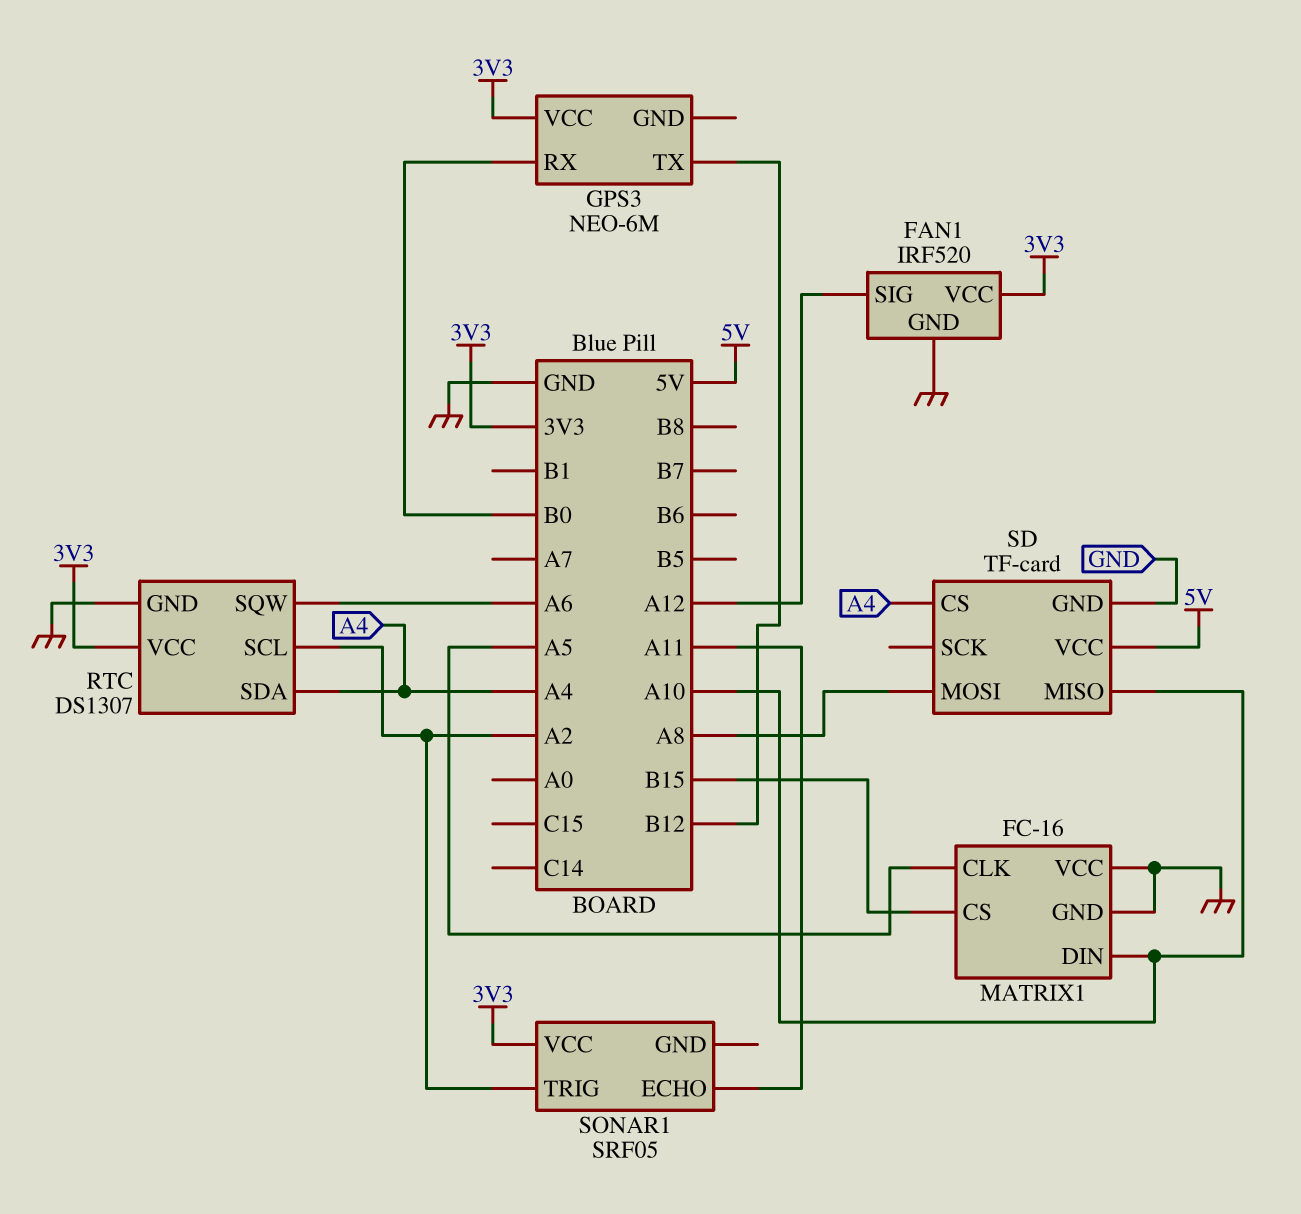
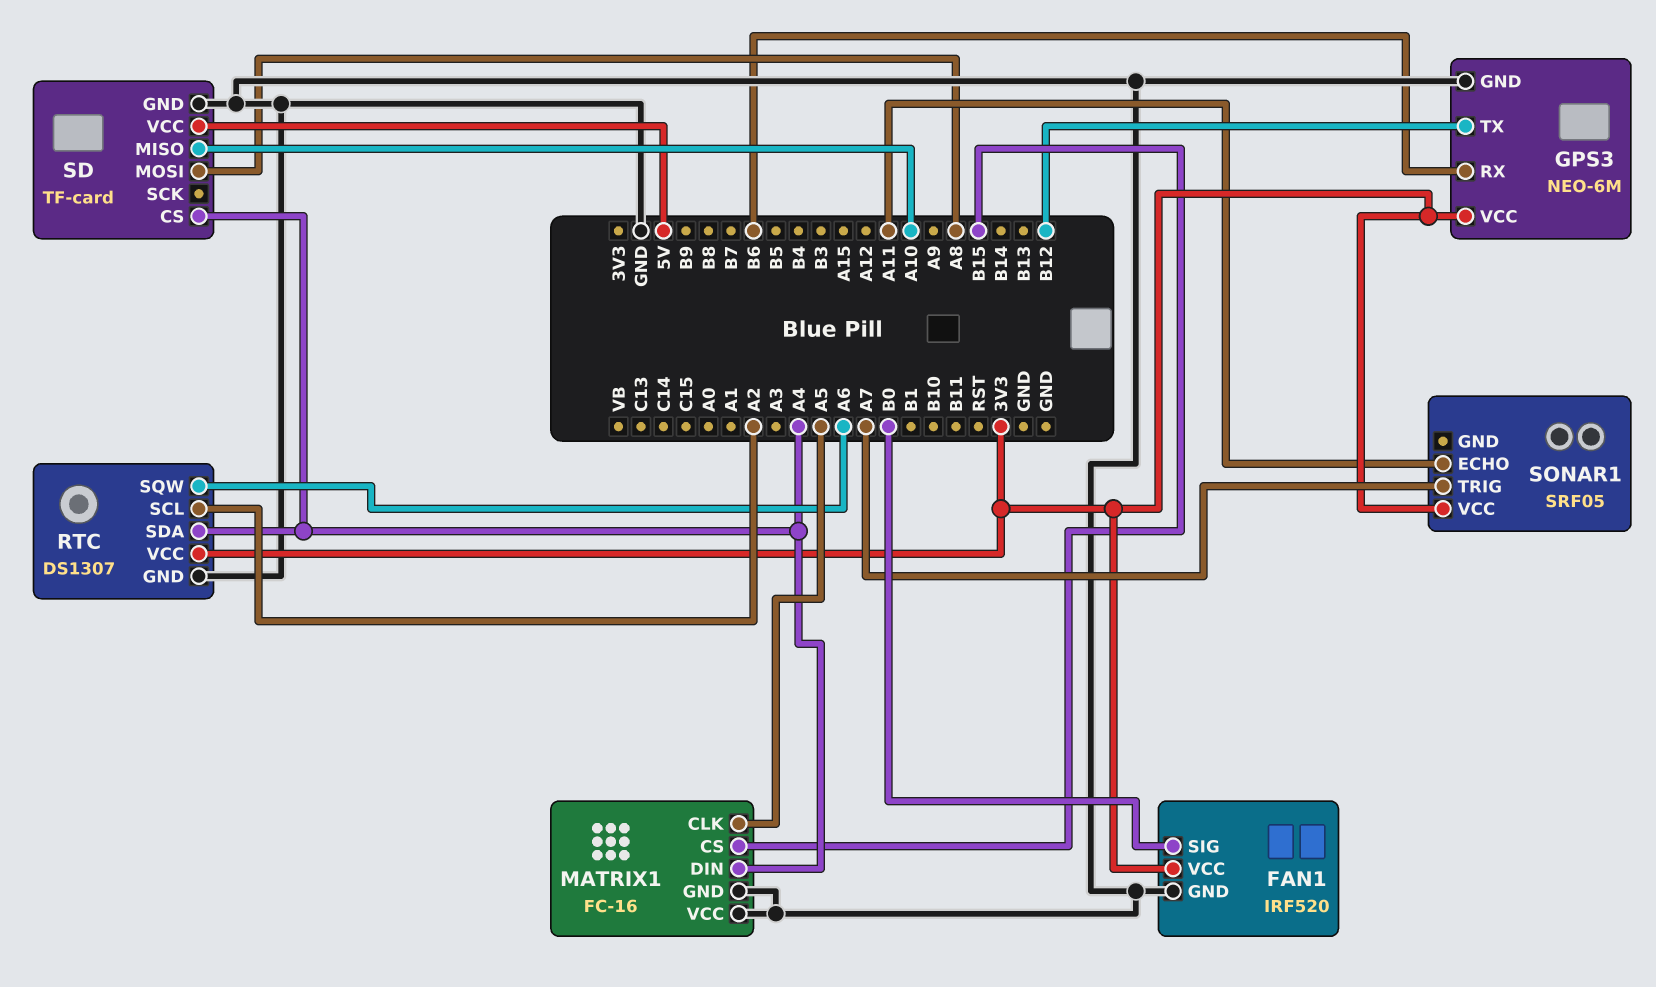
FAN1 pin SIG: A12 -> B0
GPS3 pin GND: none -> GND
GPS3 pin RX: B0 -> B6
MATRIX1 pin DIN: A10 -> A4
SONAR1 pin TRIG: A2 -> A7

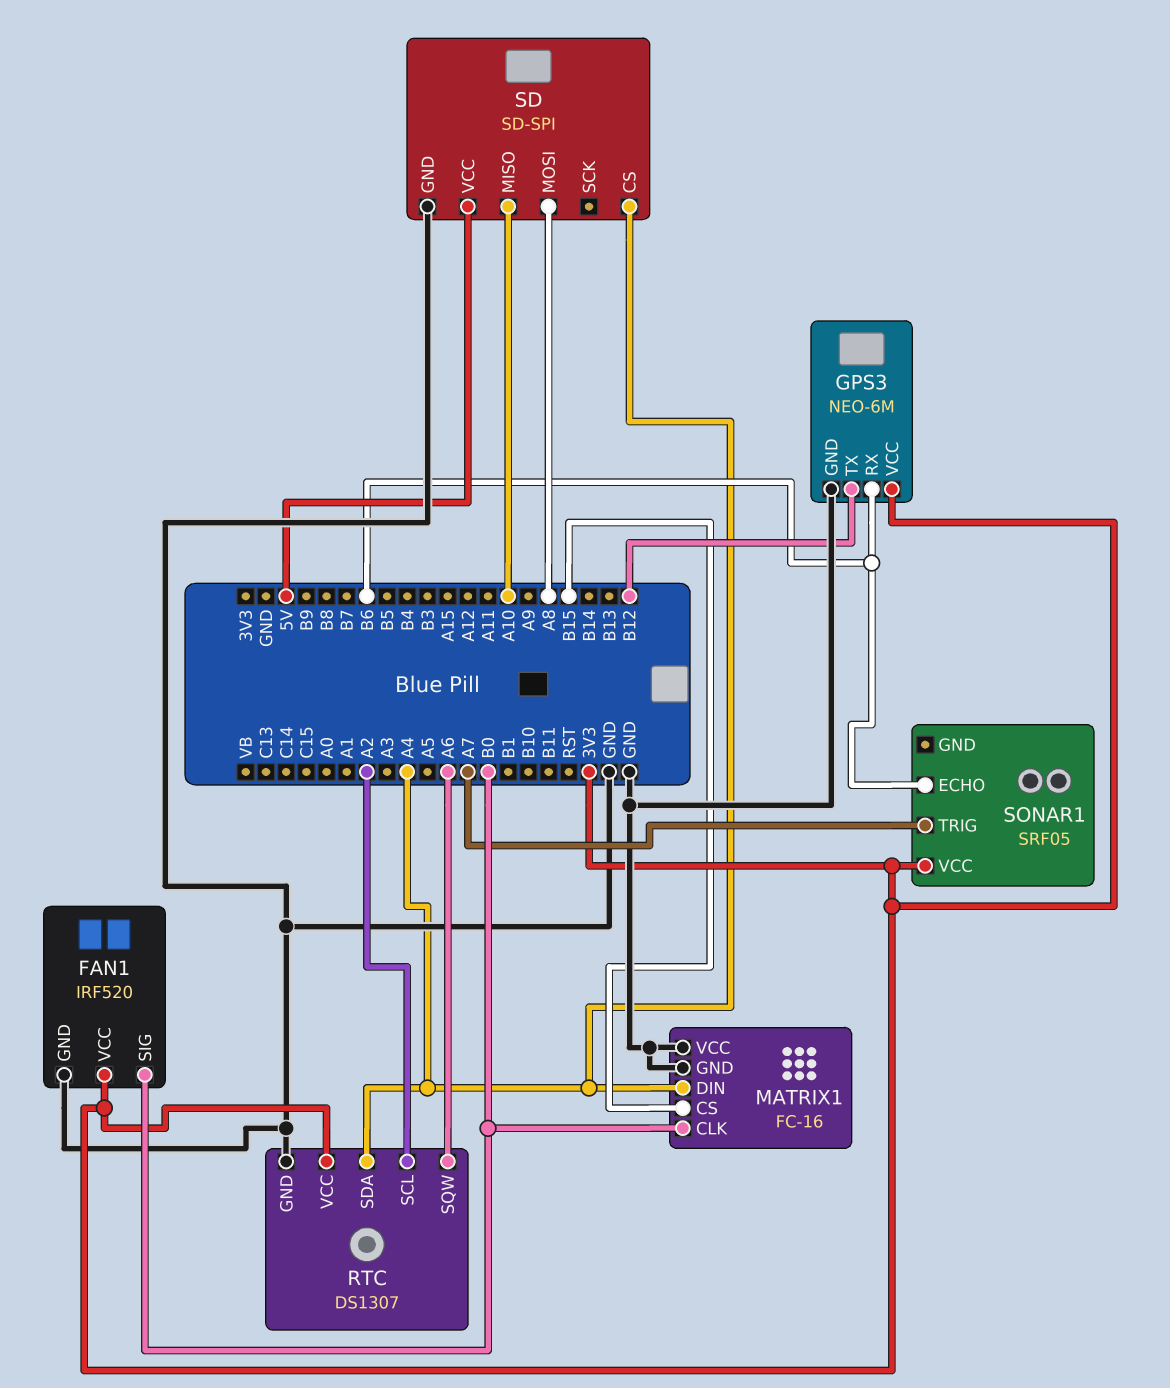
MATRIX1 pin CLK: A5 -> B0
SD: TF-card -> SD-SPI
SONAR1 pin ECHO: A11 -> B6

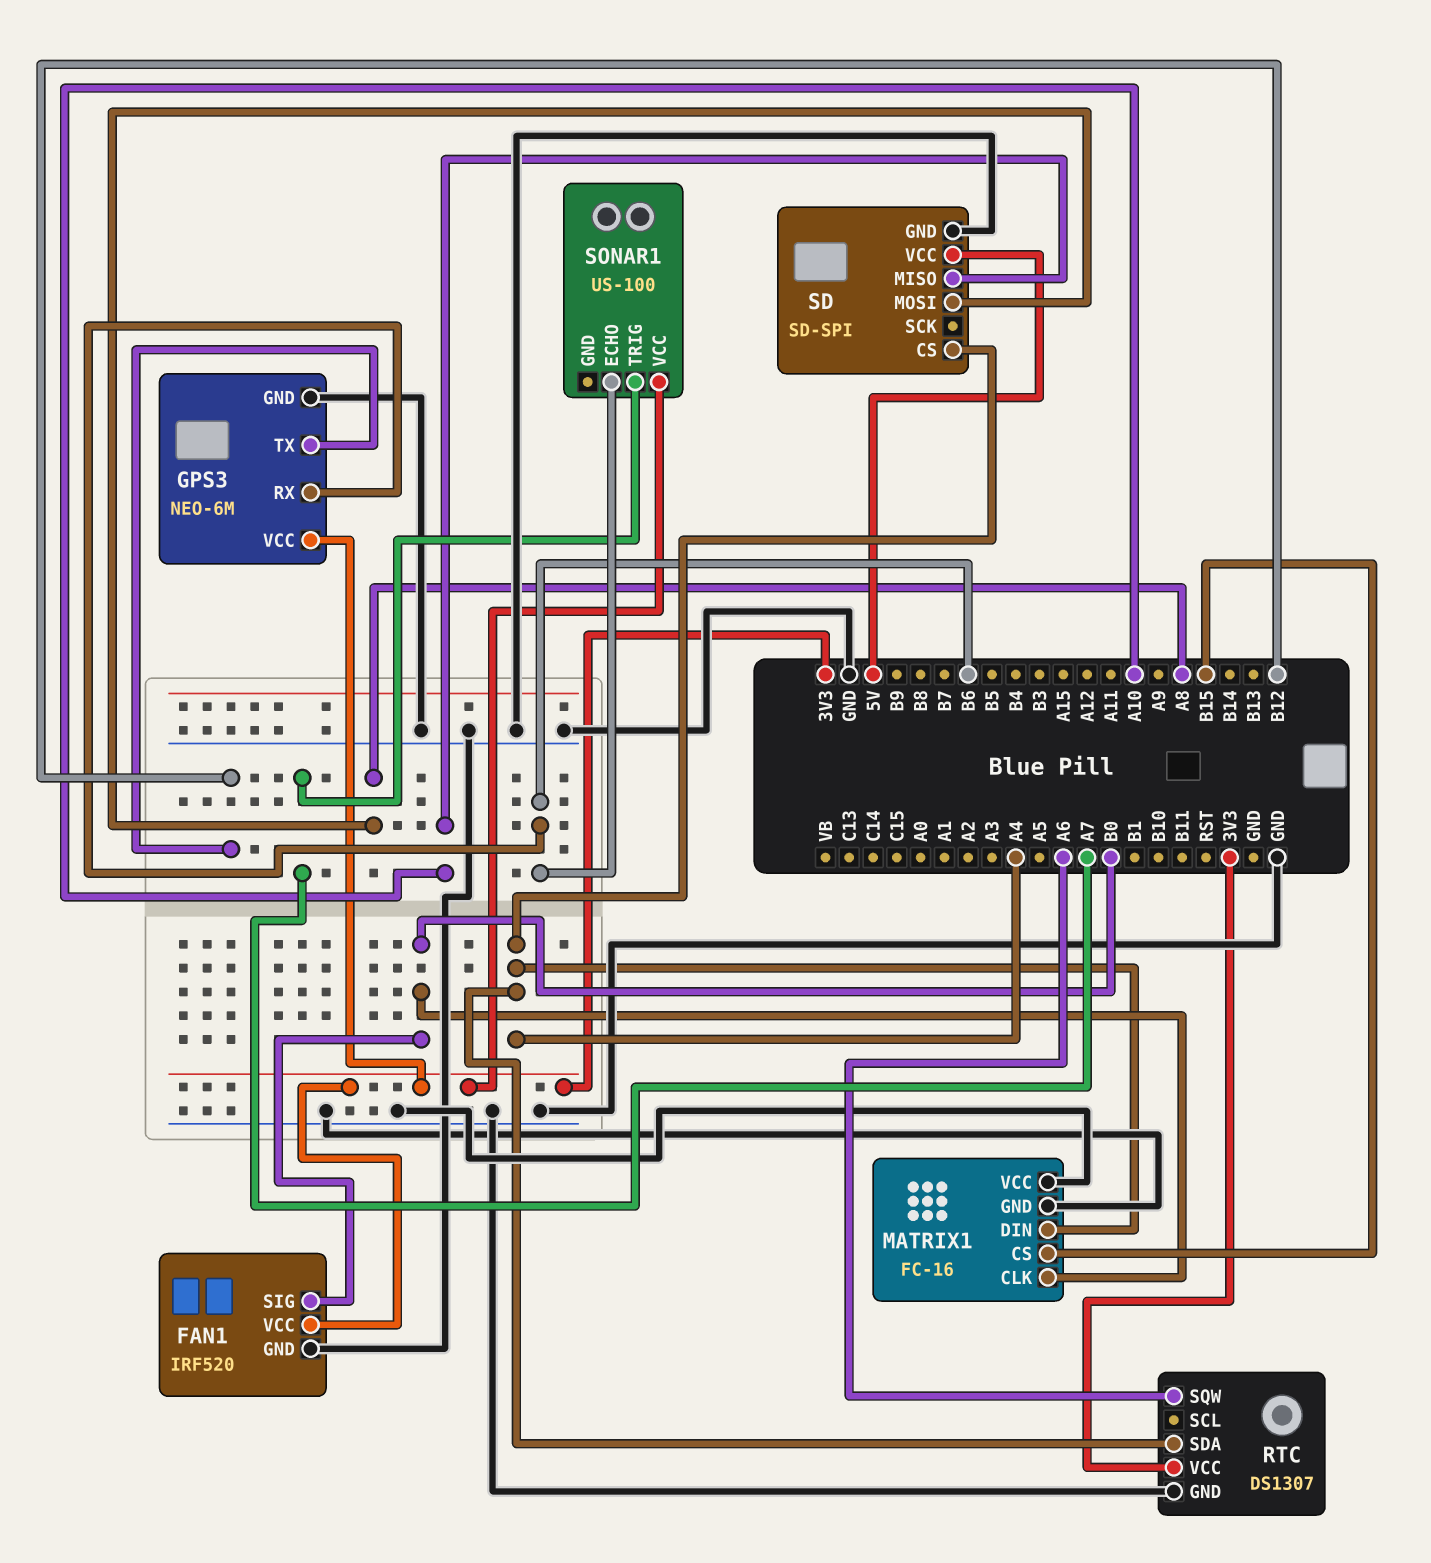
RTC pin SCL: A2 -> none
SONAR1: SRF05 -> US-100

